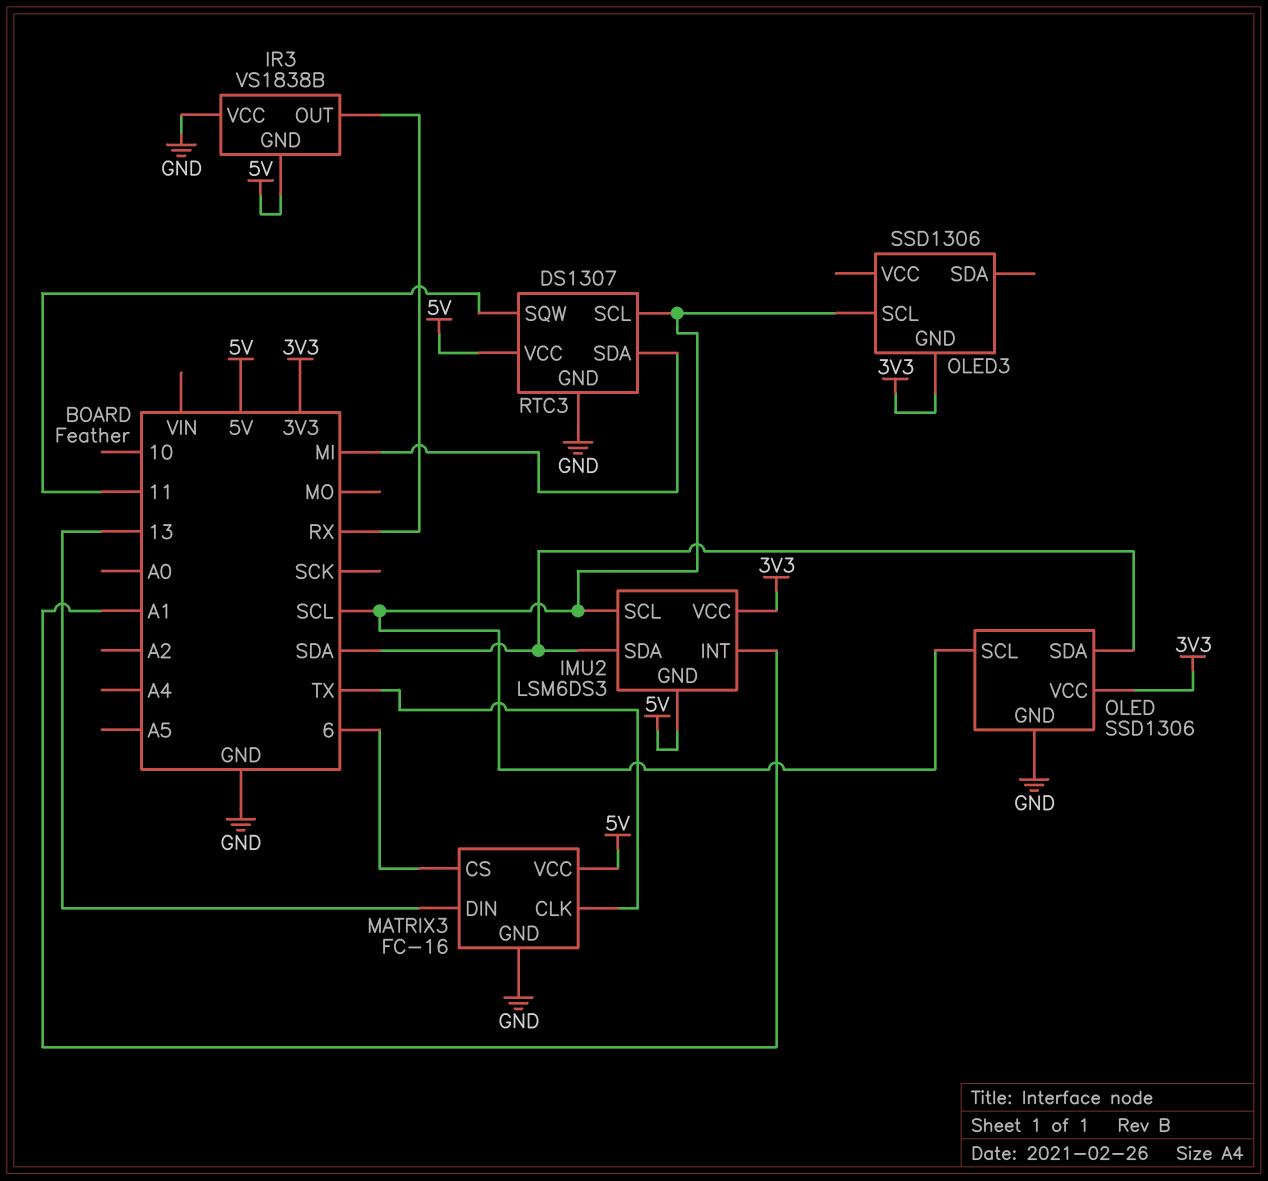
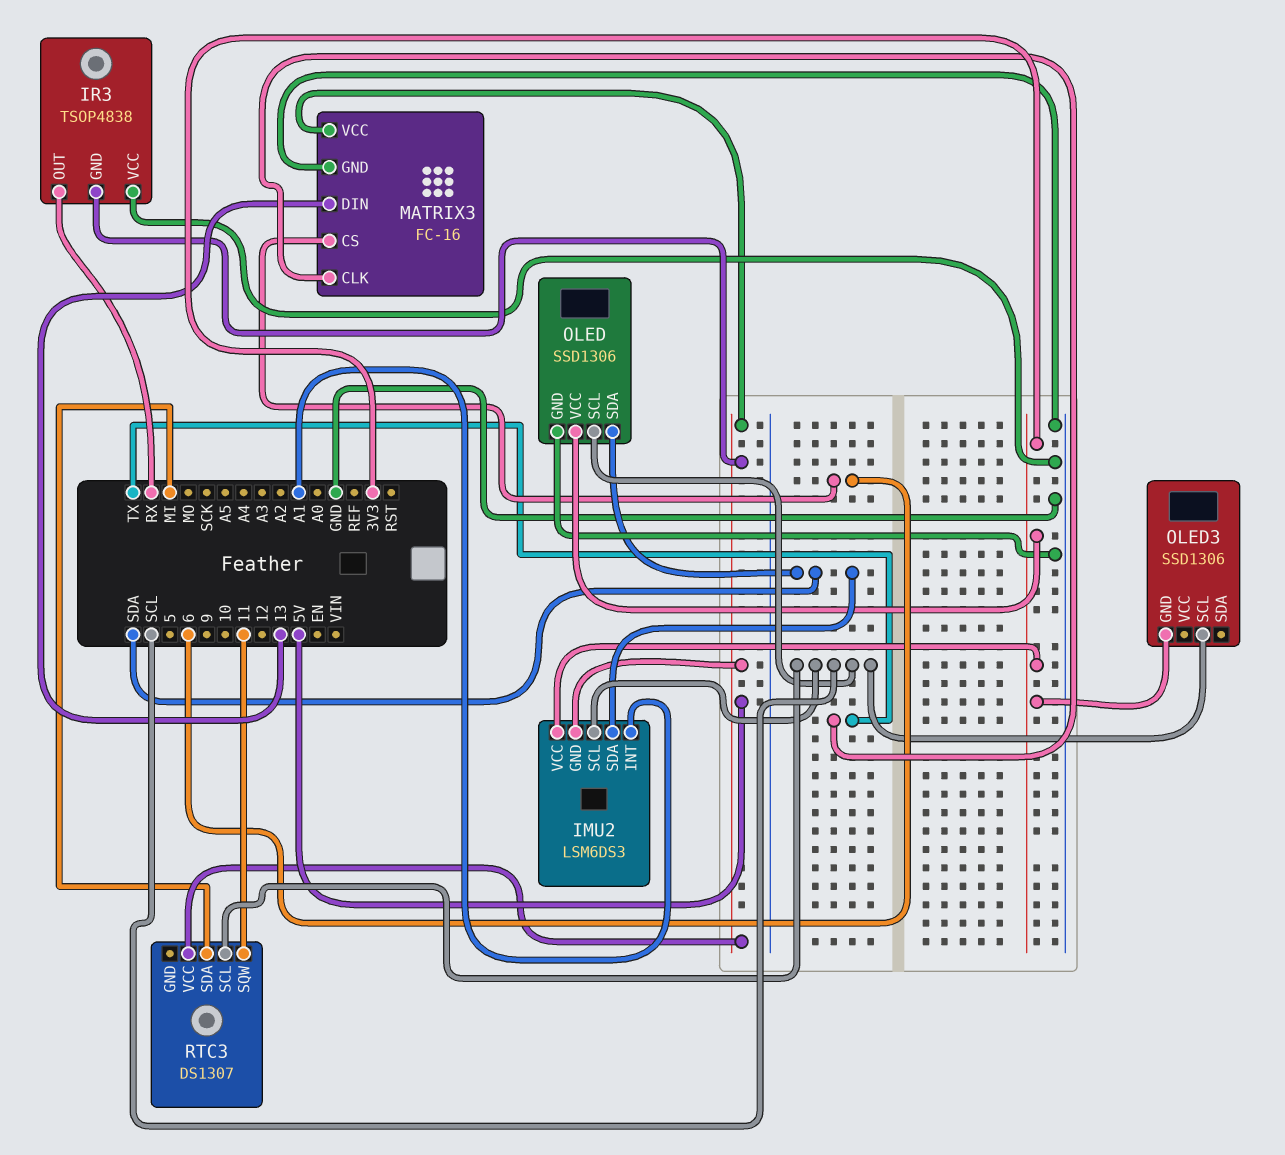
IR3: VS1838B -> TSOP4838
RTC3 pin GND: GND -> none

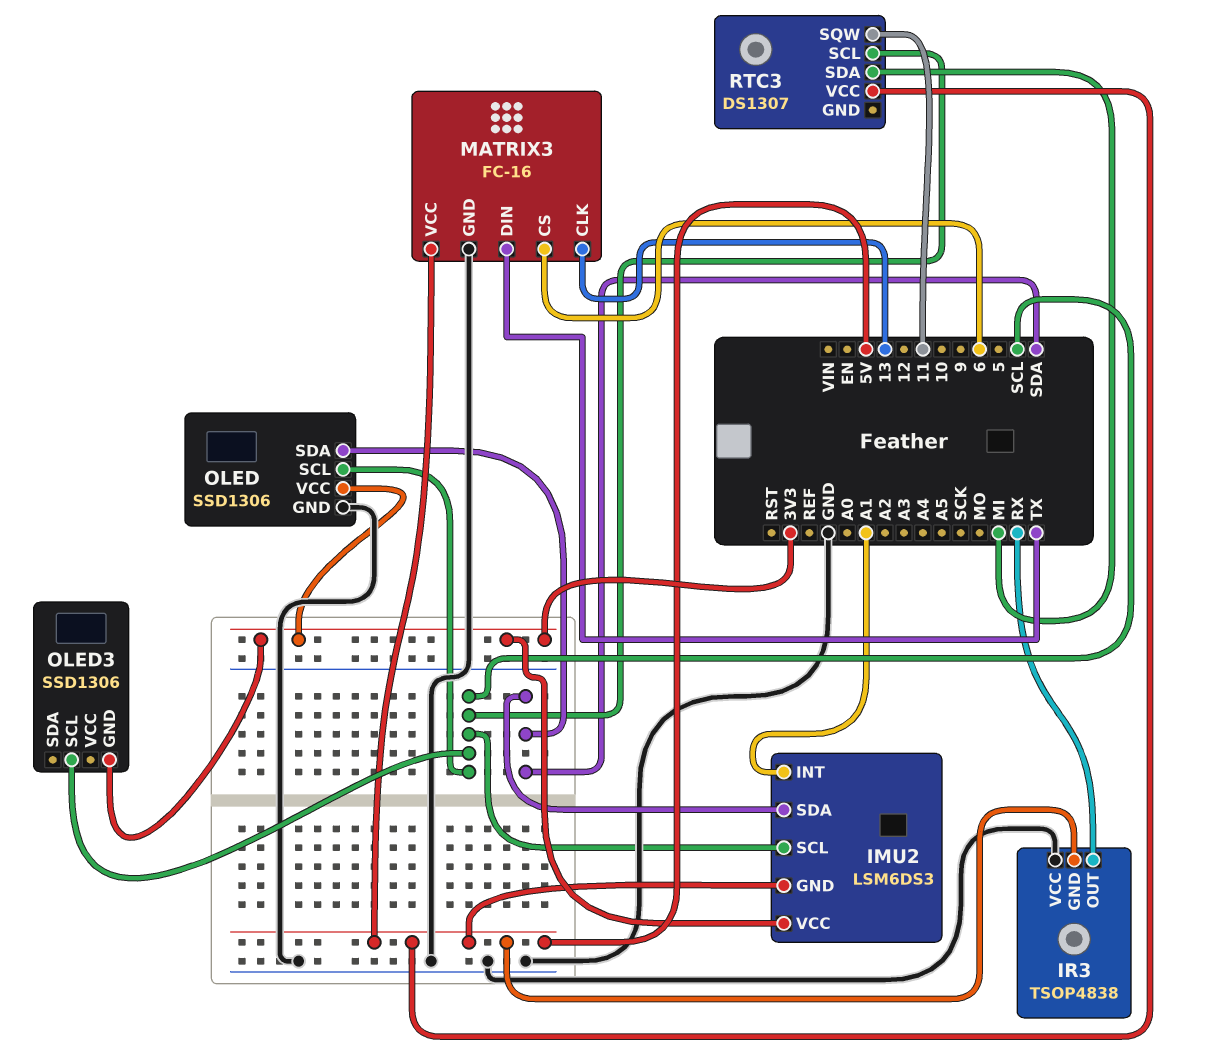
MATRIX3 pin CLK: TX -> 13
MATRIX3 pin DIN: 13 -> TX

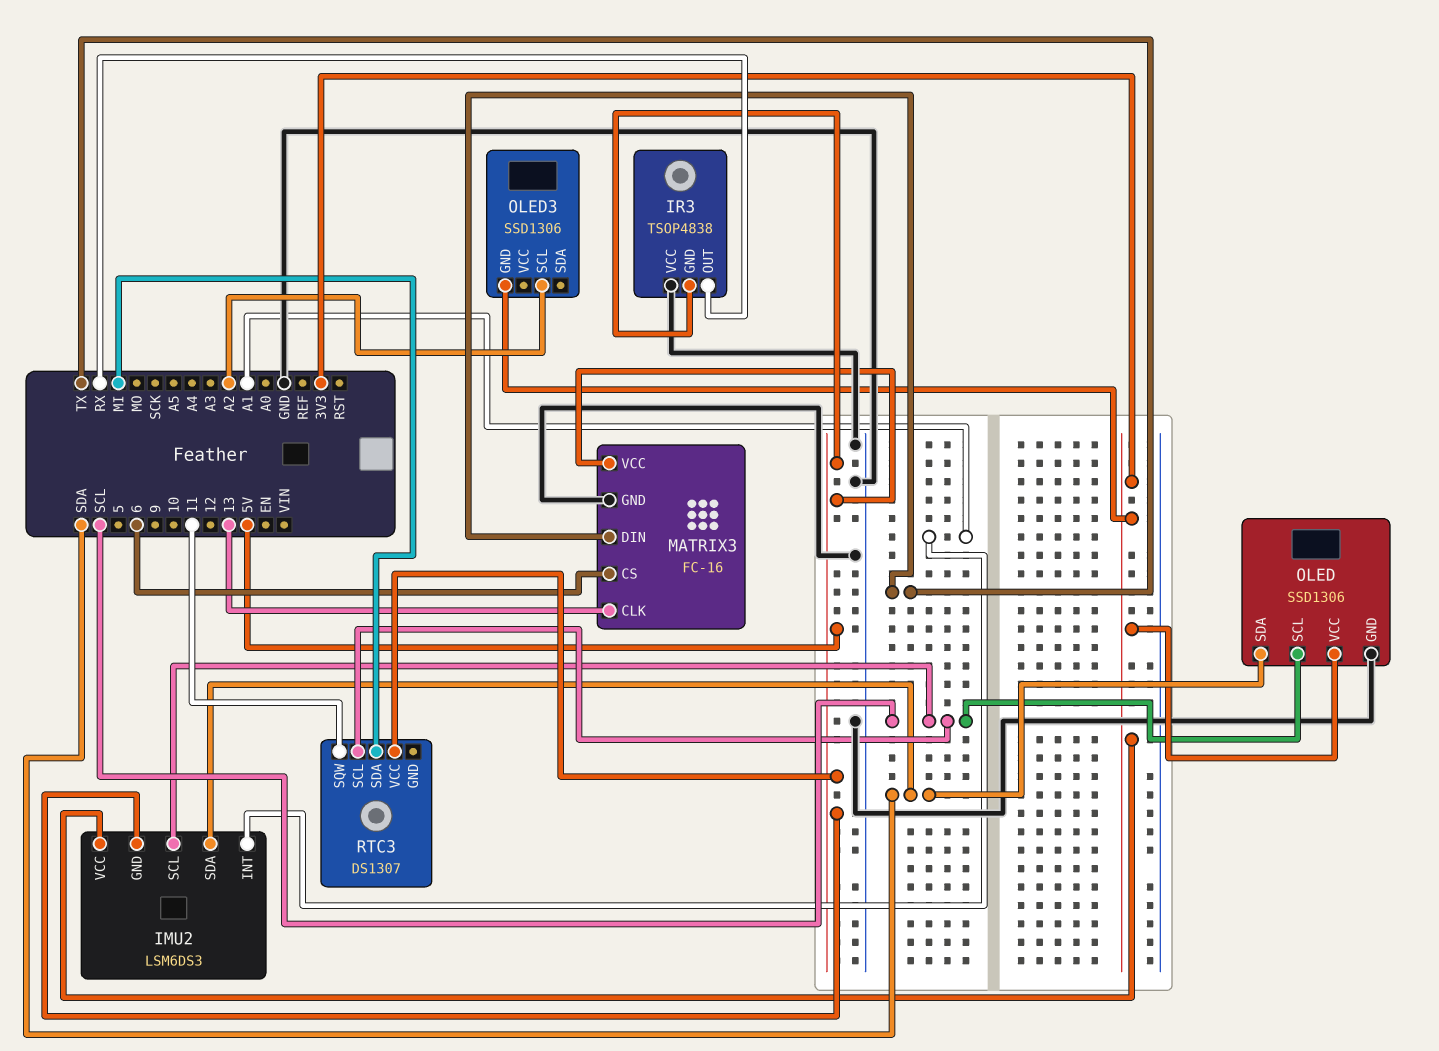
OLED3 pin SCL: SCL -> A2

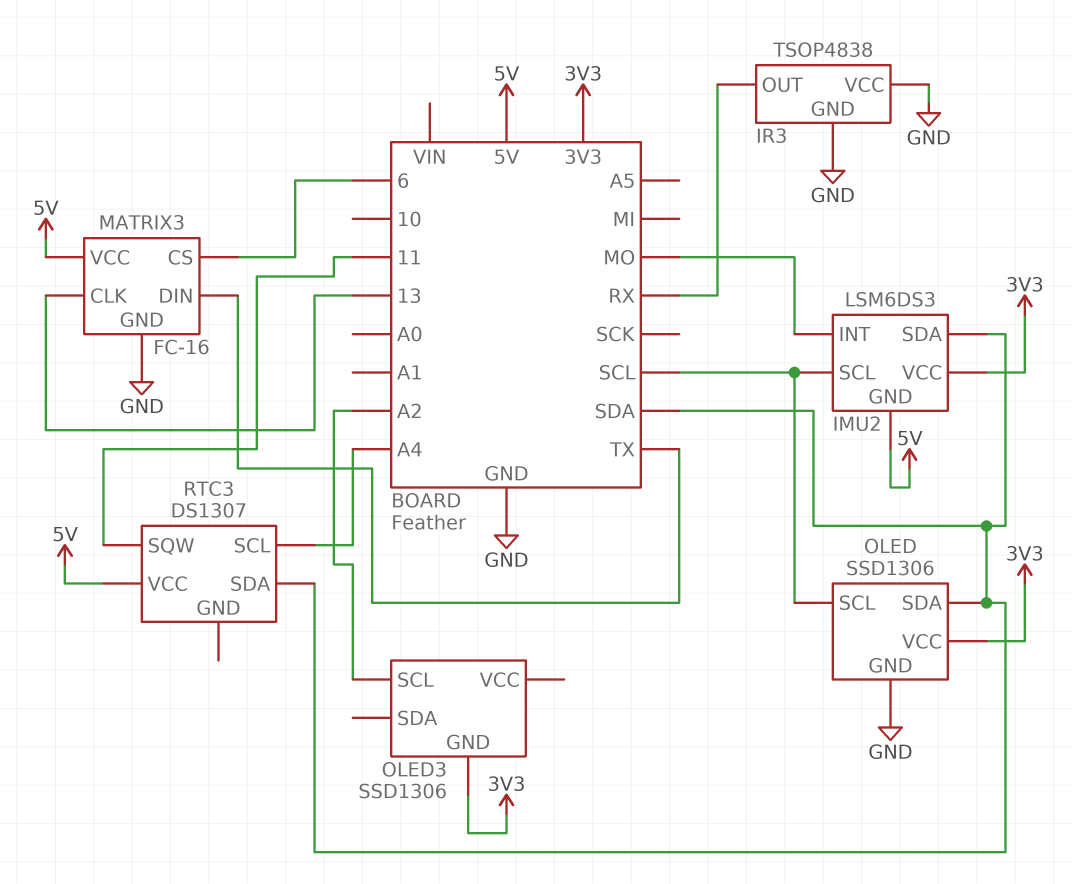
IMU2 pin INT: A1 -> MO
IR3 pin GND: 5V -> GND
RTC3 pin SCL: SCL -> A4
RTC3 pin SDA: MI -> SDA

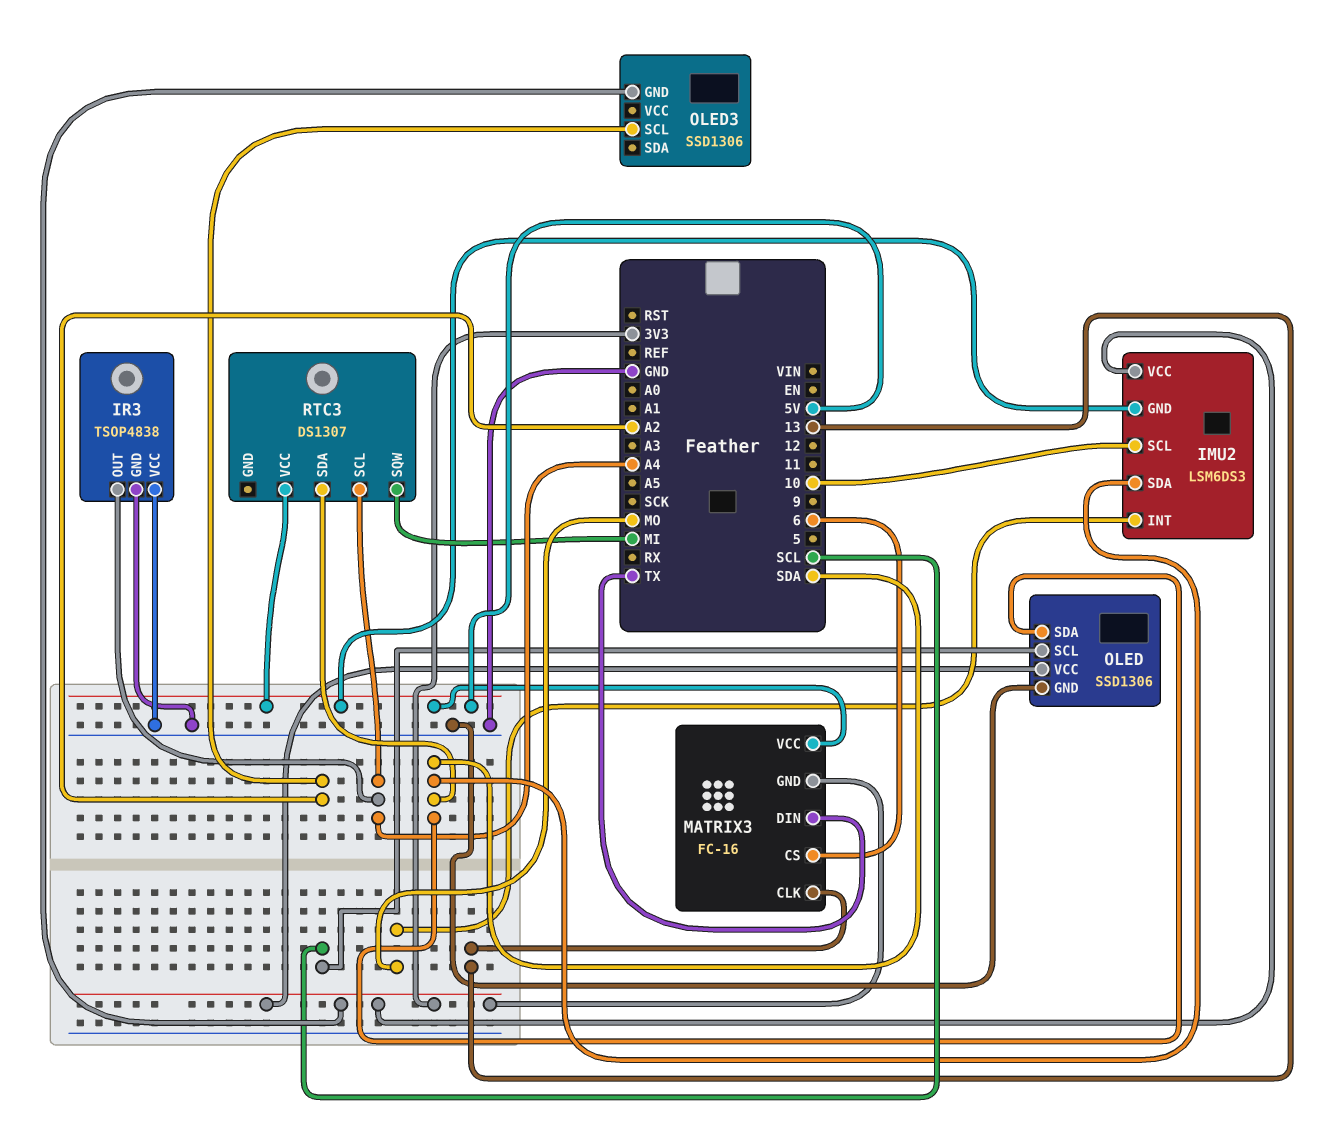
IMU2 pin SCL: SCL -> 10
IR3 pin OUT: RX -> A4
MATRIX3 pin GND: GND -> 3V3
RTC3 pin SQW: 11 -> MI

